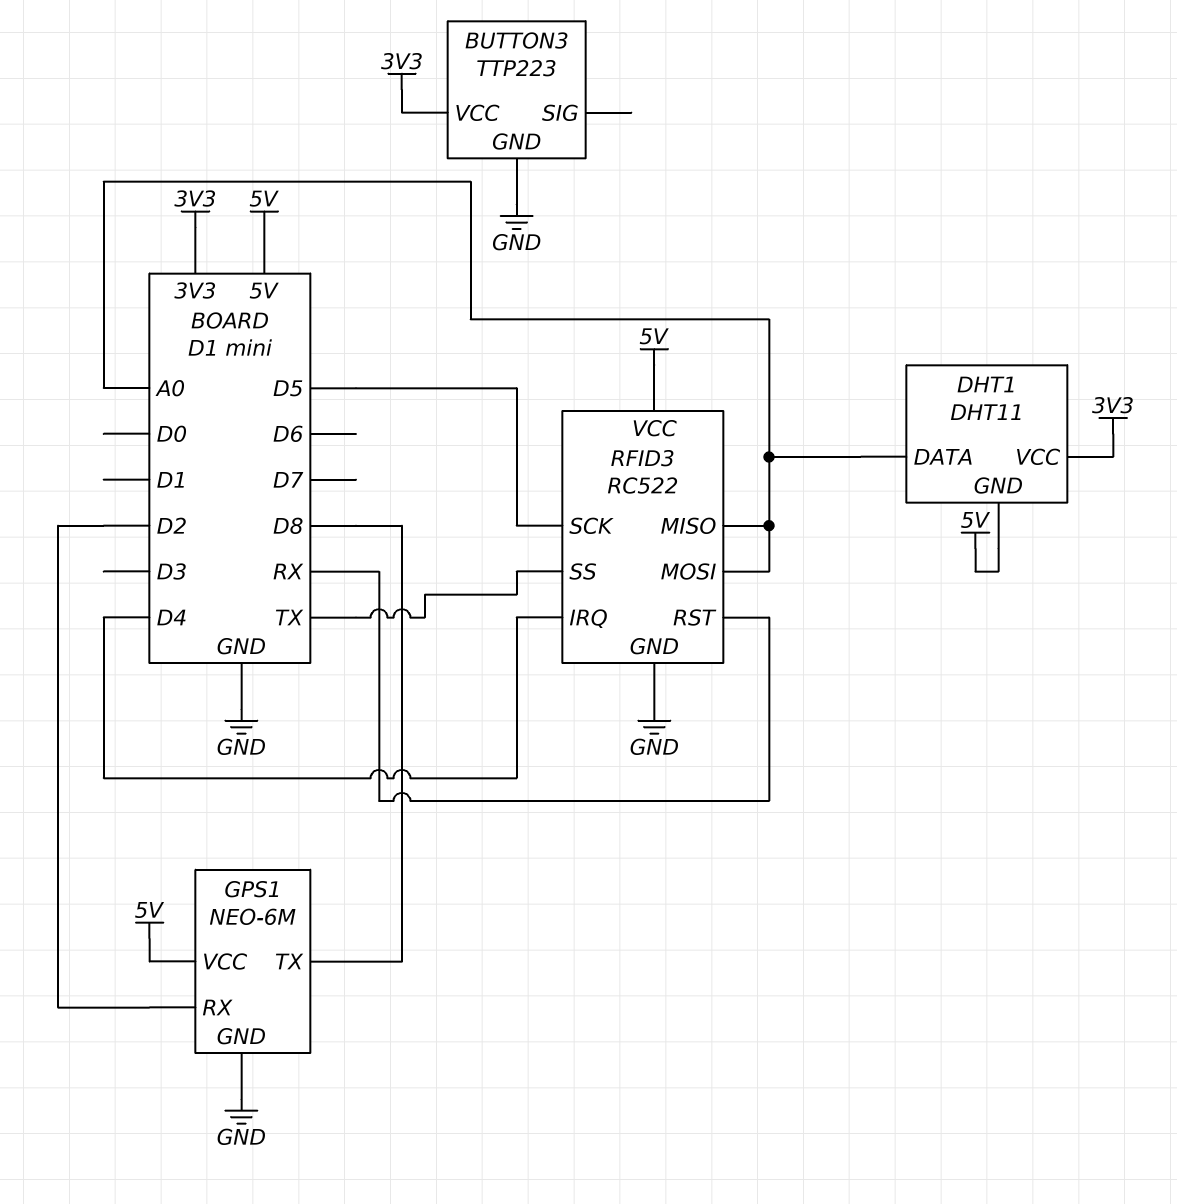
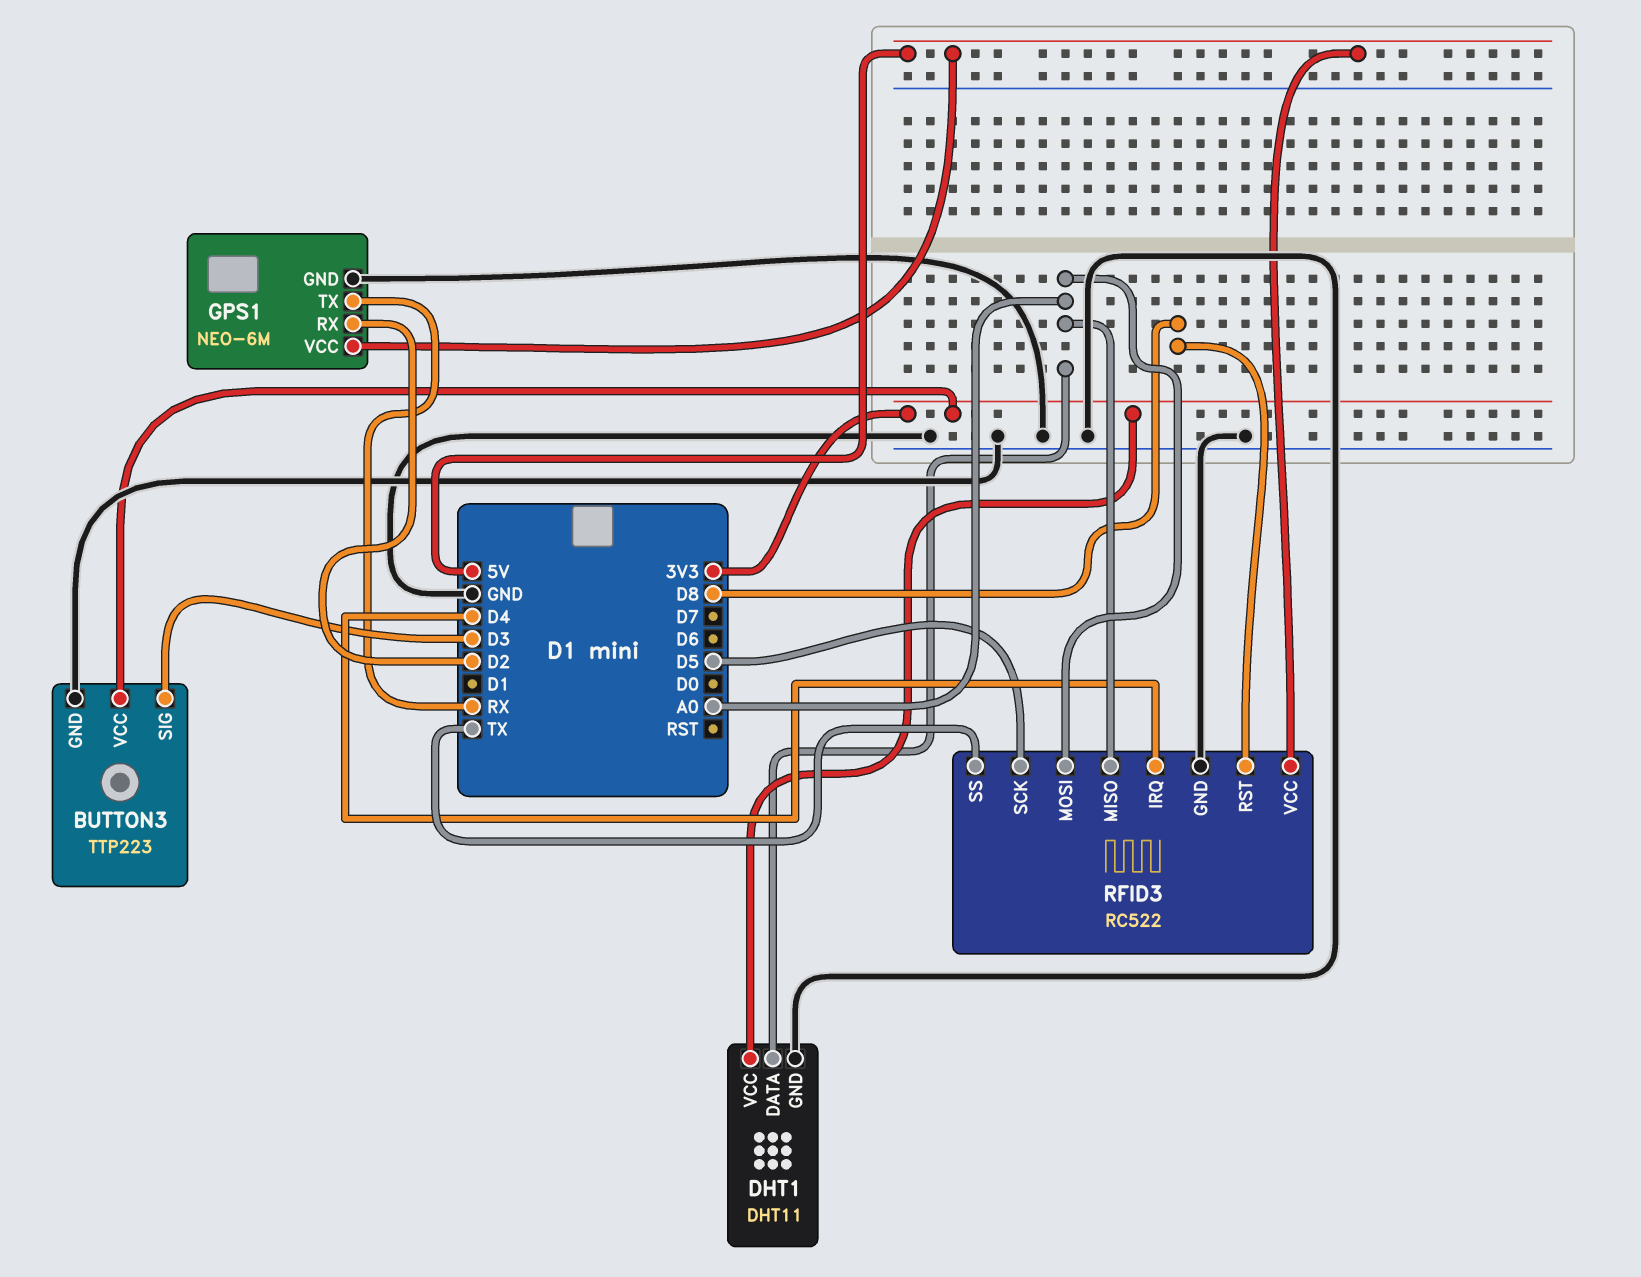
BUTTON3 pin SIG: none -> D3
DHT1 pin GND: 5V -> GND
GPS1 pin TX: D8 -> RX
RFID3 pin RST: RX -> D8

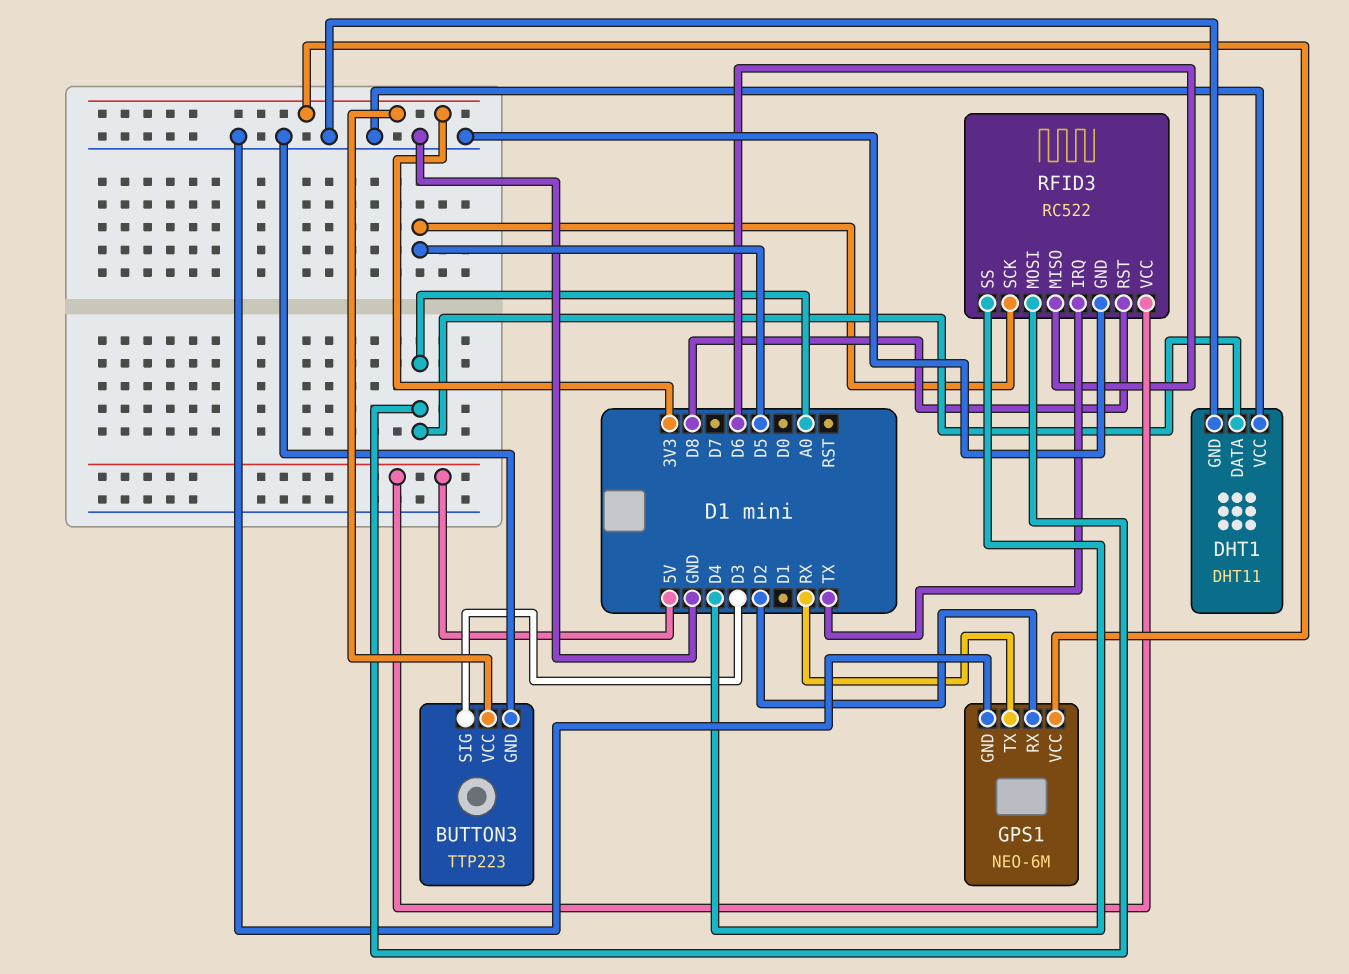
DHT1 pin VCC: 3V3 -> GND
GPS1 pin VCC: 5V -> 3V3
RFID3 pin IRQ: D4 -> TX
RFID3 pin MISO: A0 -> D6
RFID3 pin SS: TX -> D4

